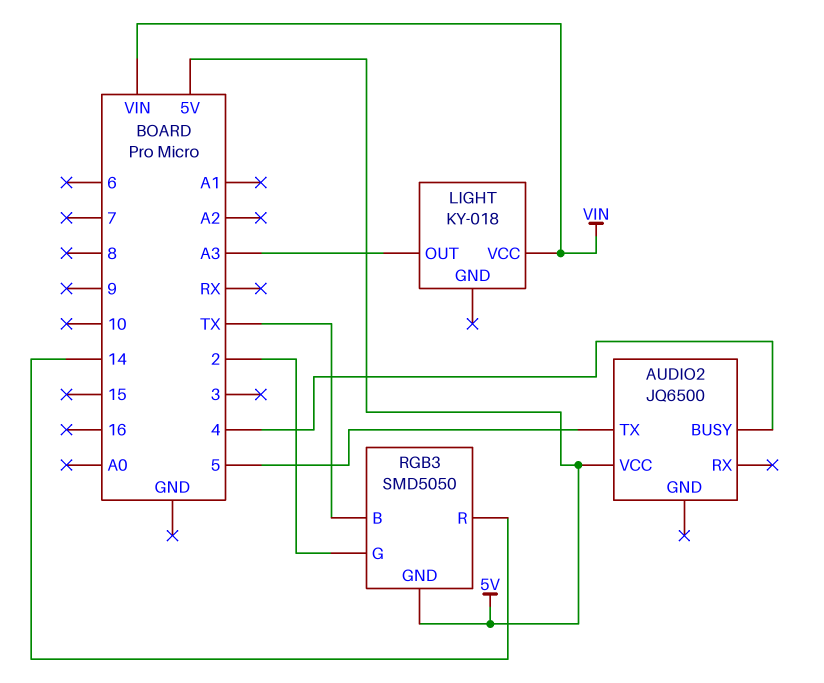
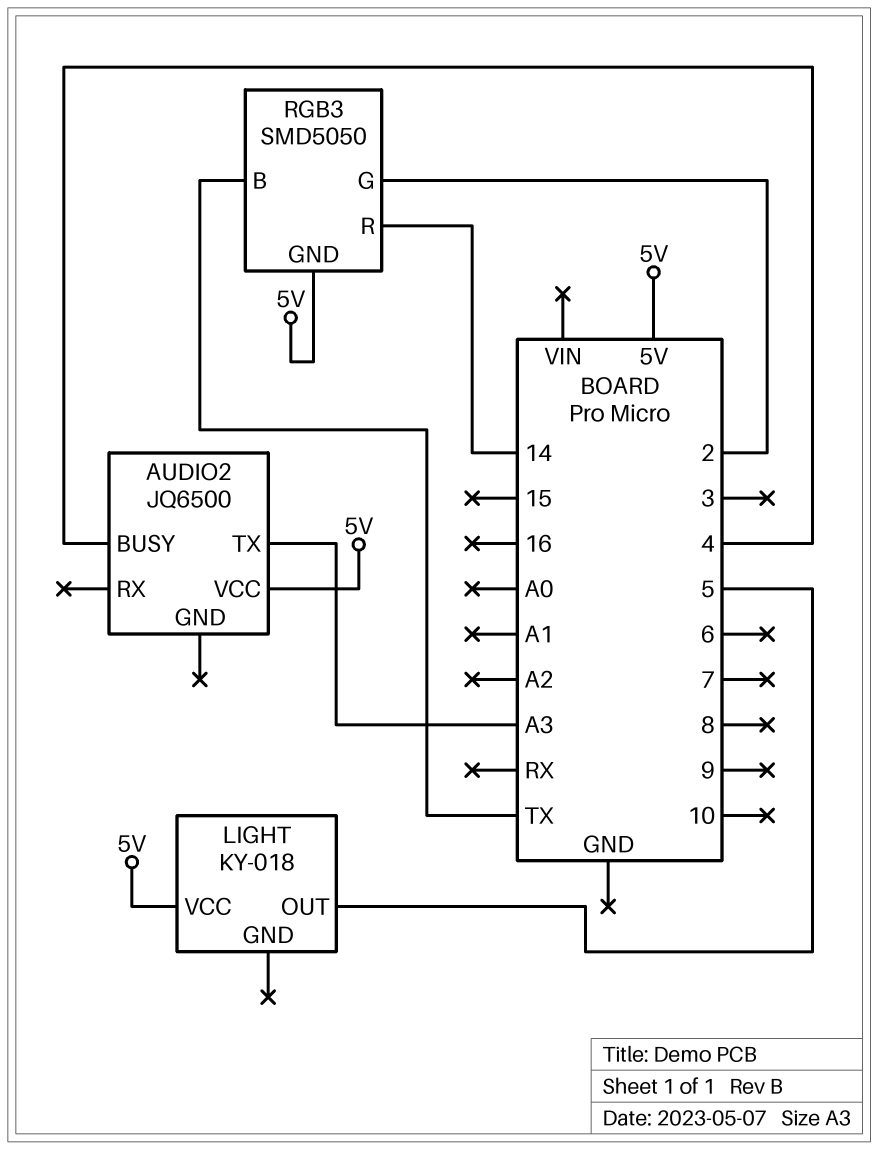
AUDIO2 pin TX: 5 -> A3
LIGHT pin OUT: A3 -> 5
LIGHT pin VCC: VIN -> 5V

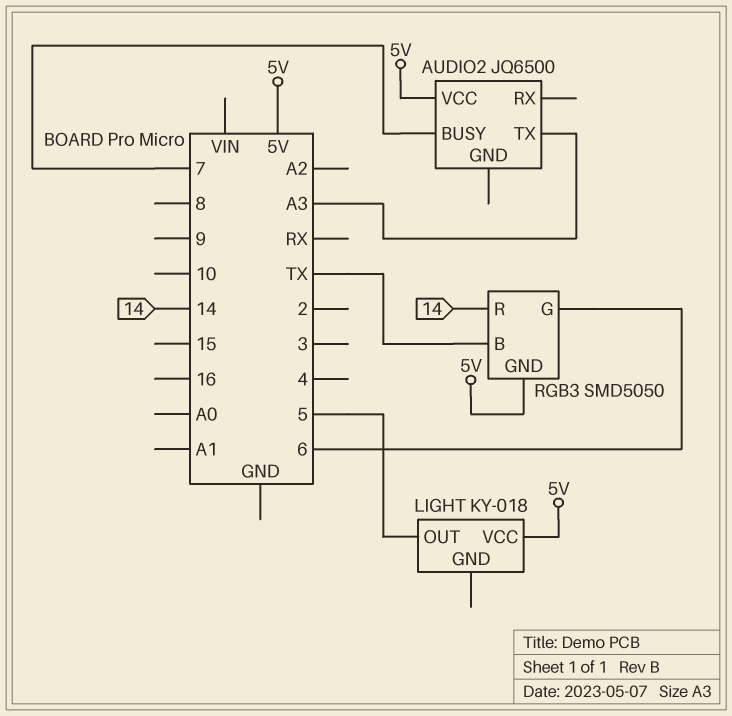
AUDIO2 pin BUSY: 4 -> 7
RGB3 pin G: 2 -> 6

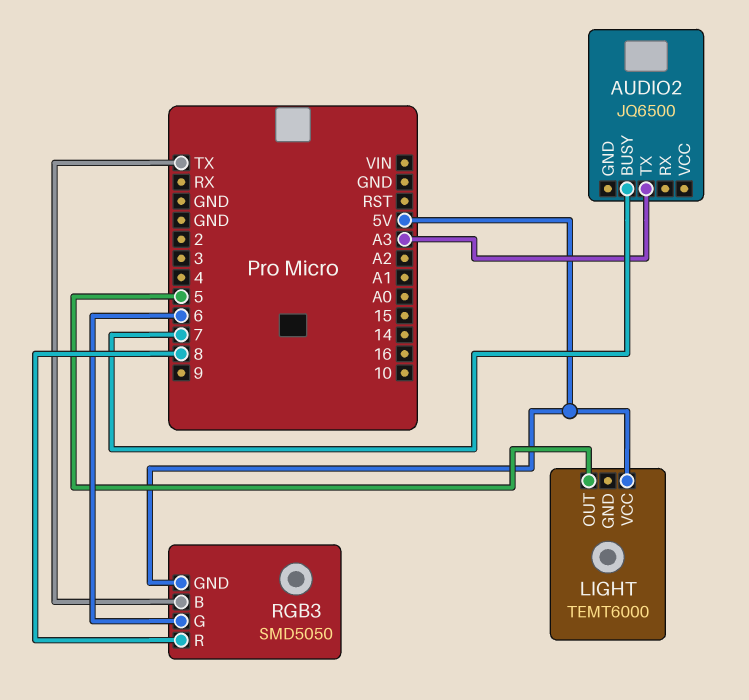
AUDIO2 pin VCC: 5V -> none
LIGHT: KY-018 -> TEMT6000
RGB3 pin R: 14 -> 8

